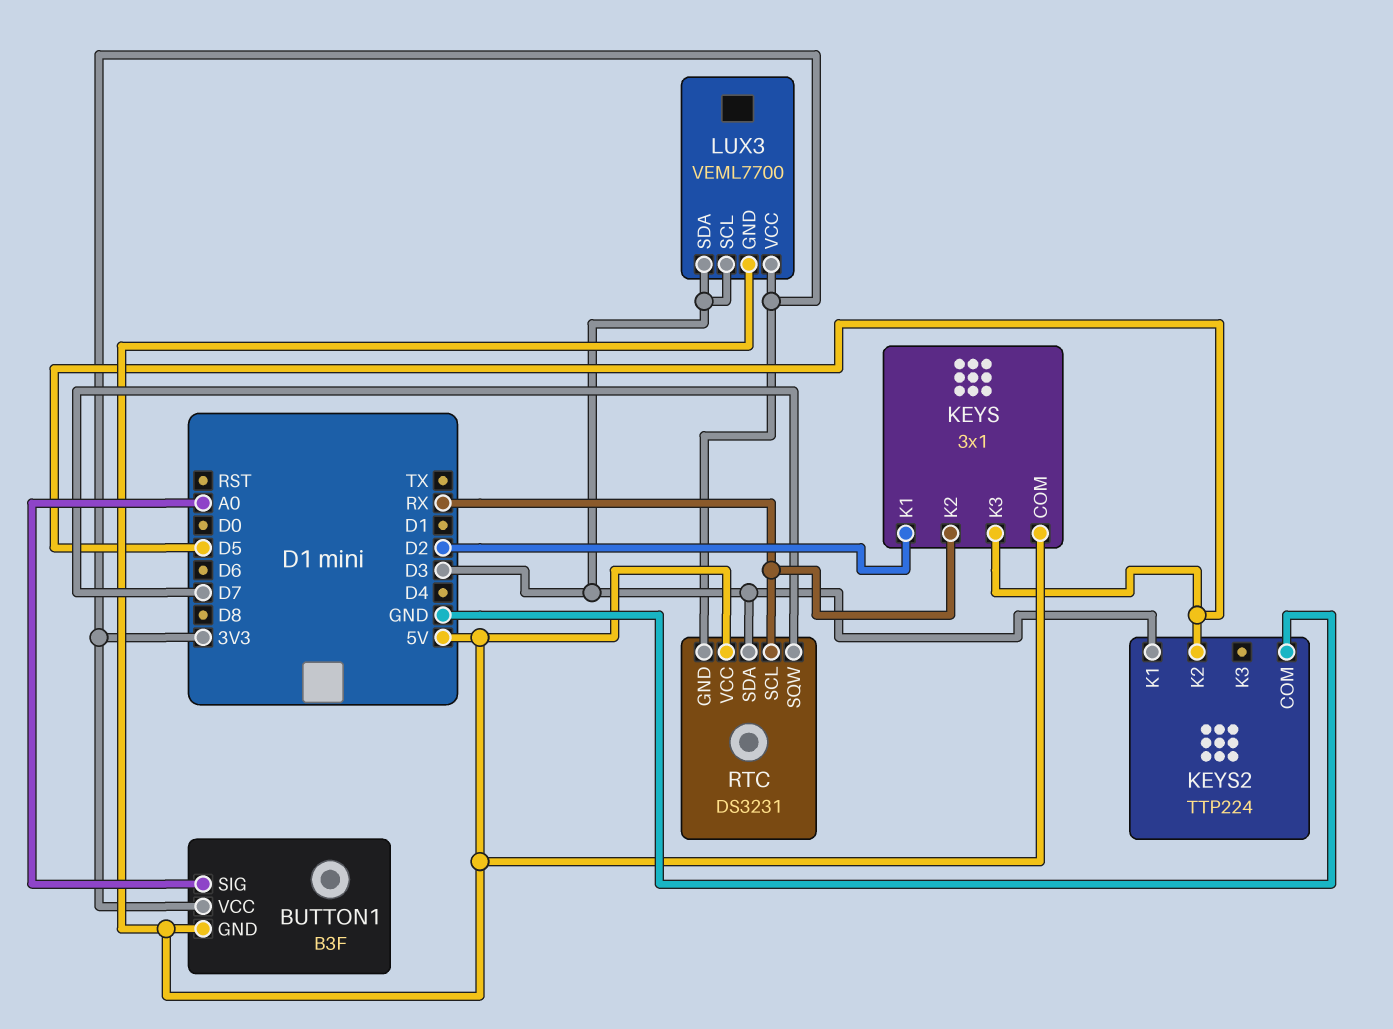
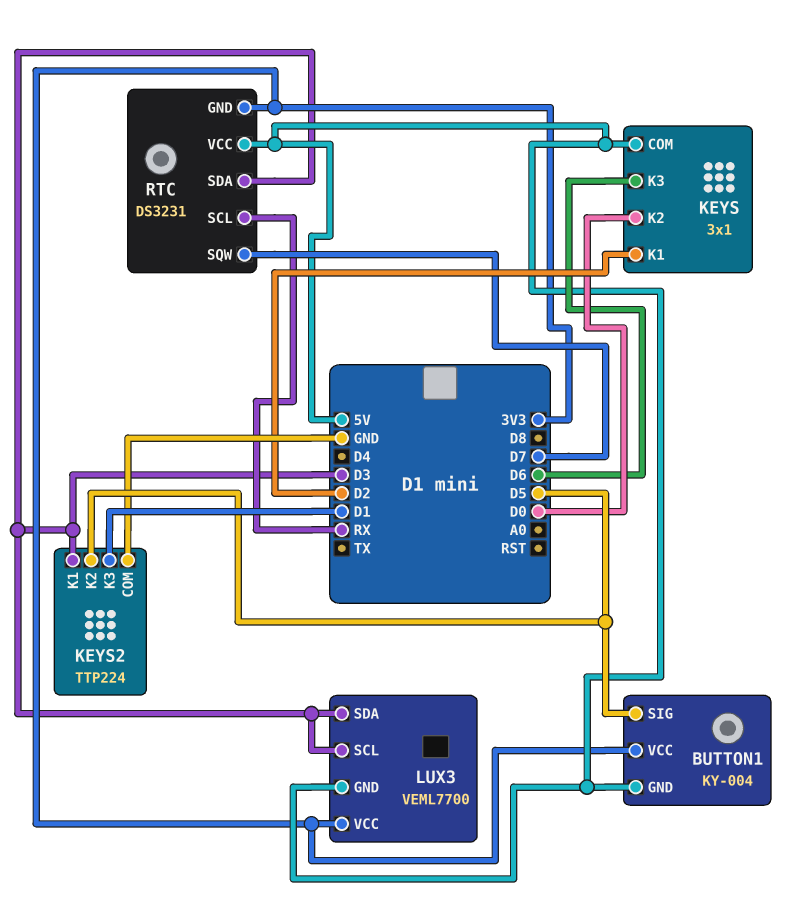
BUTTON1: B3F -> KY-004
BUTTON1 pin SIG: A0 -> D5
KEYS pin K2: RX -> D0
KEYS pin K3: D5 -> D6
KEYS2 pin K3: none -> D1

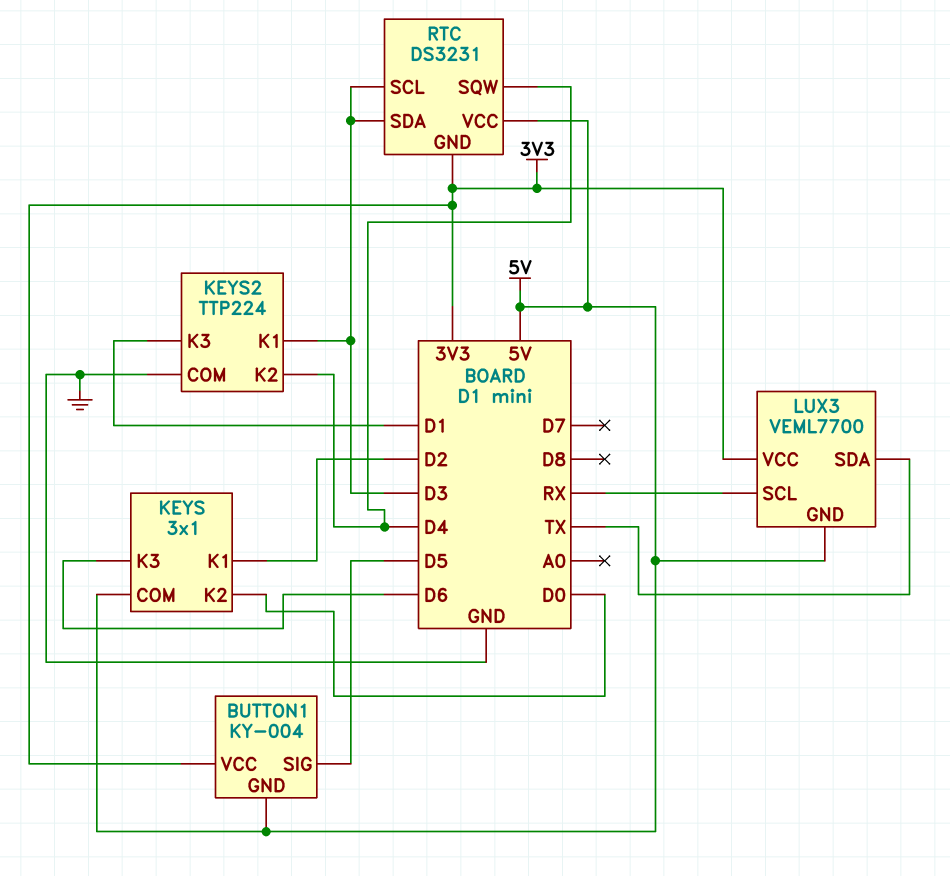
KEYS2 pin K2: D5 -> D4
LUX3 pin SCL: D3 -> RX
LUX3 pin SDA: D3 -> TX
RTC pin SCL: RX -> D3
RTC pin SQW: D7 -> D4

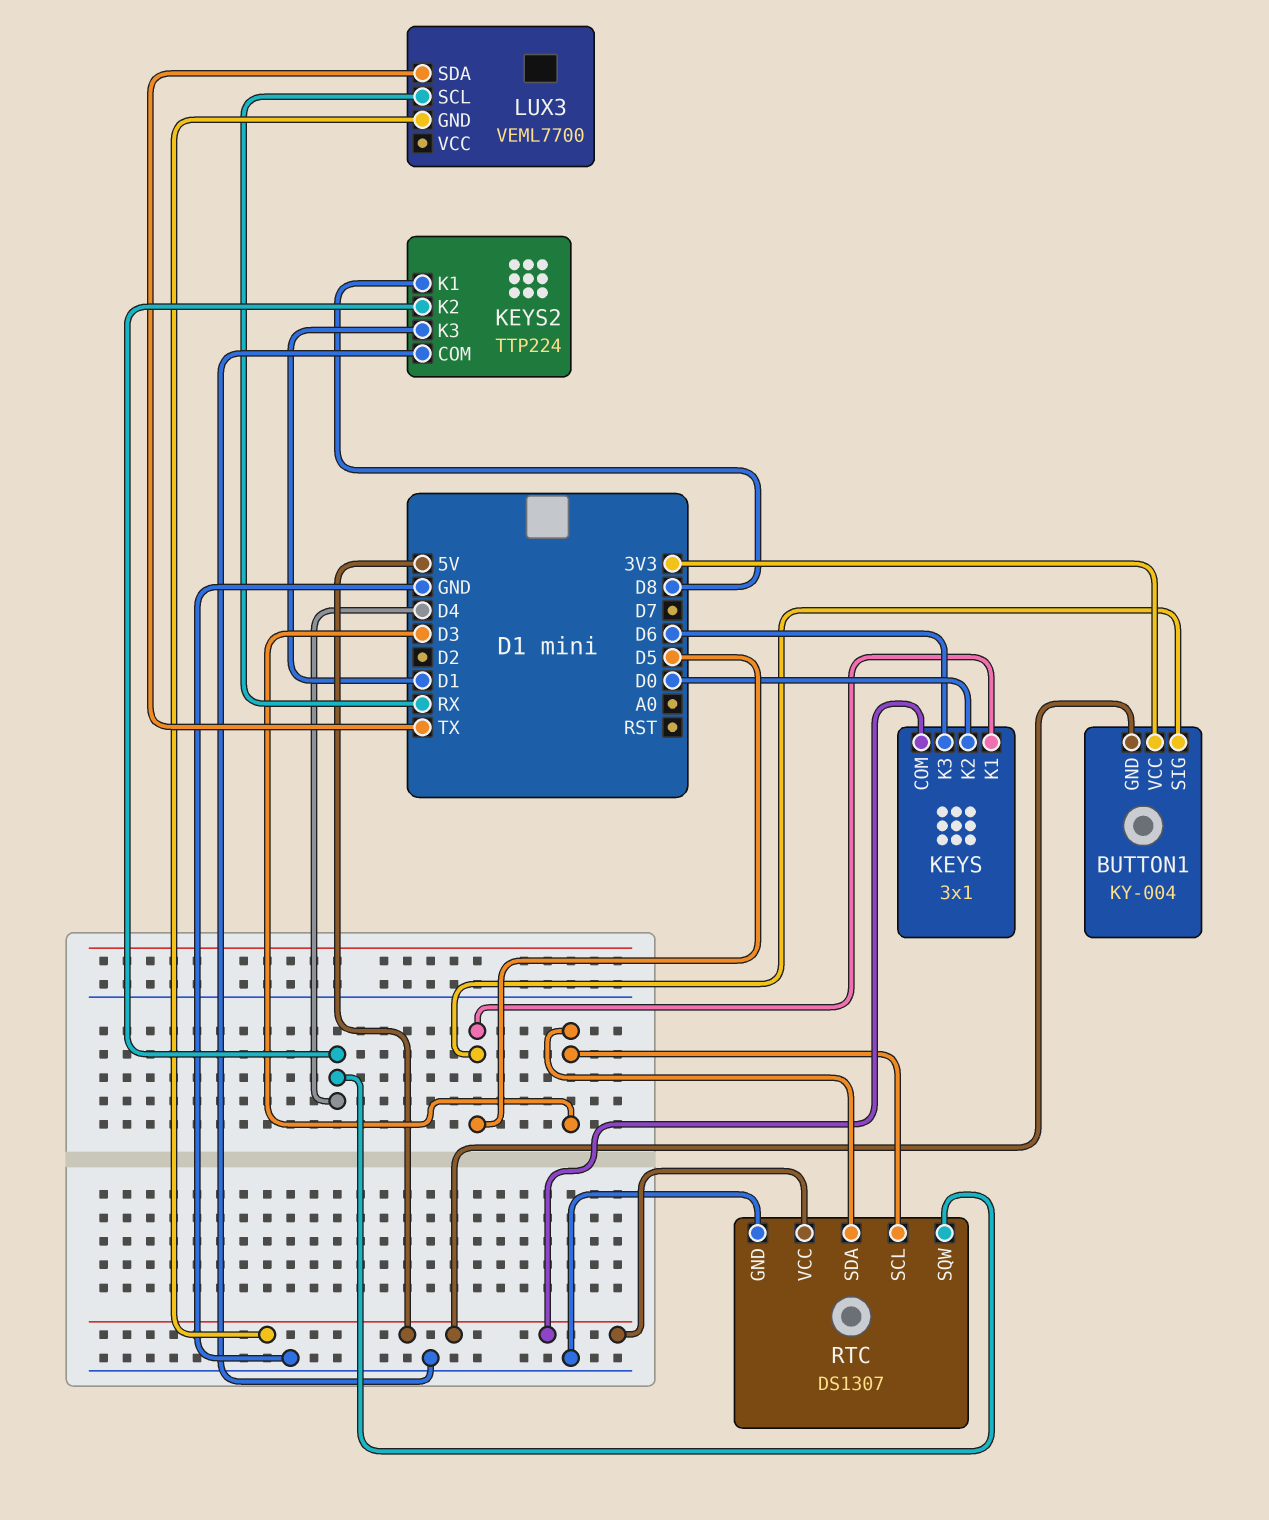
KEYS pin K1: D2 -> D5
KEYS2 pin K1: D3 -> D8
LUX3 pin VCC: 3V3 -> none
RTC: DS3231 -> DS1307
RTC pin GND: 3V3 -> GND

